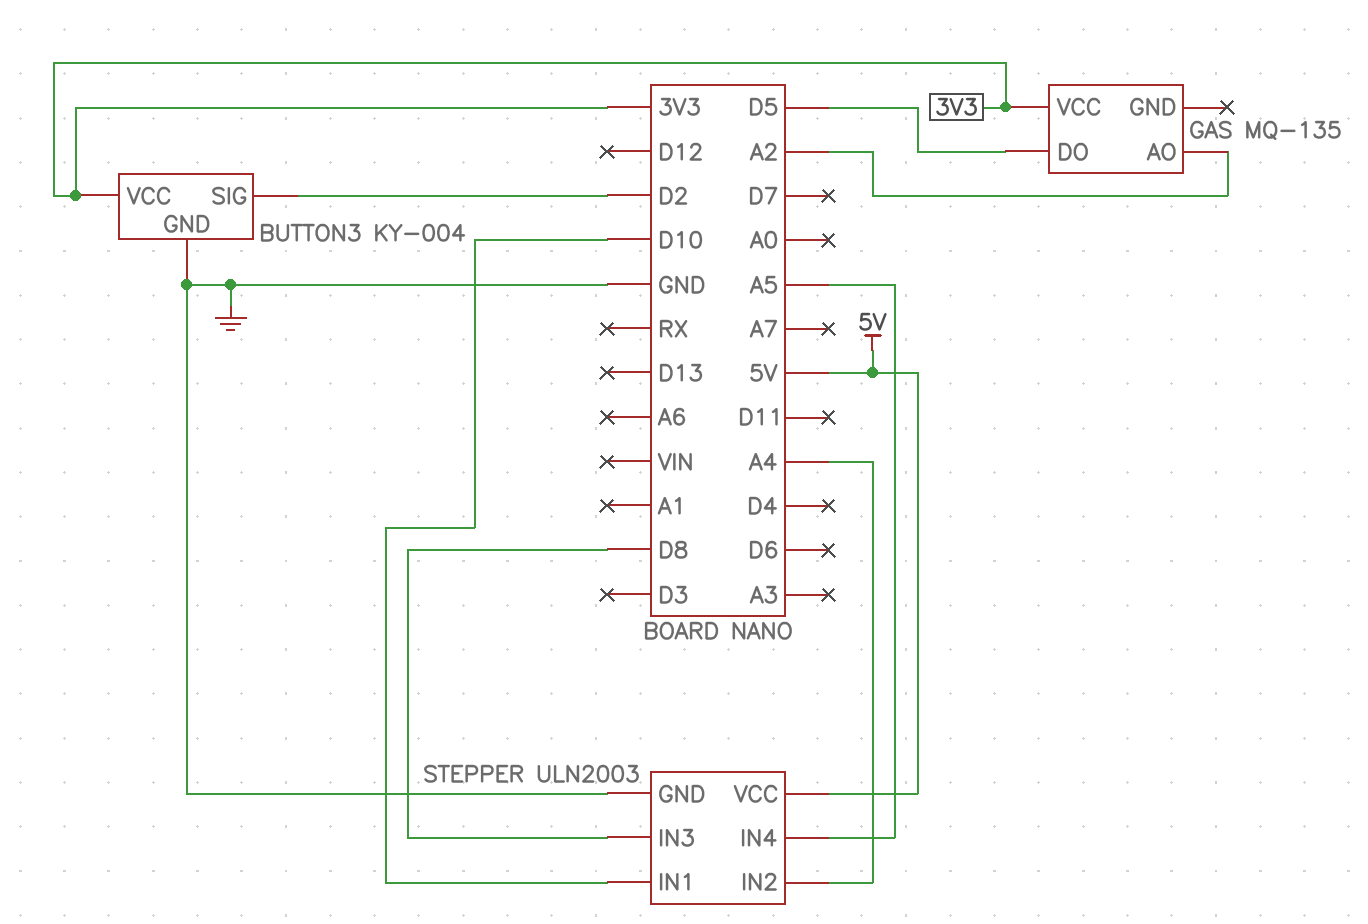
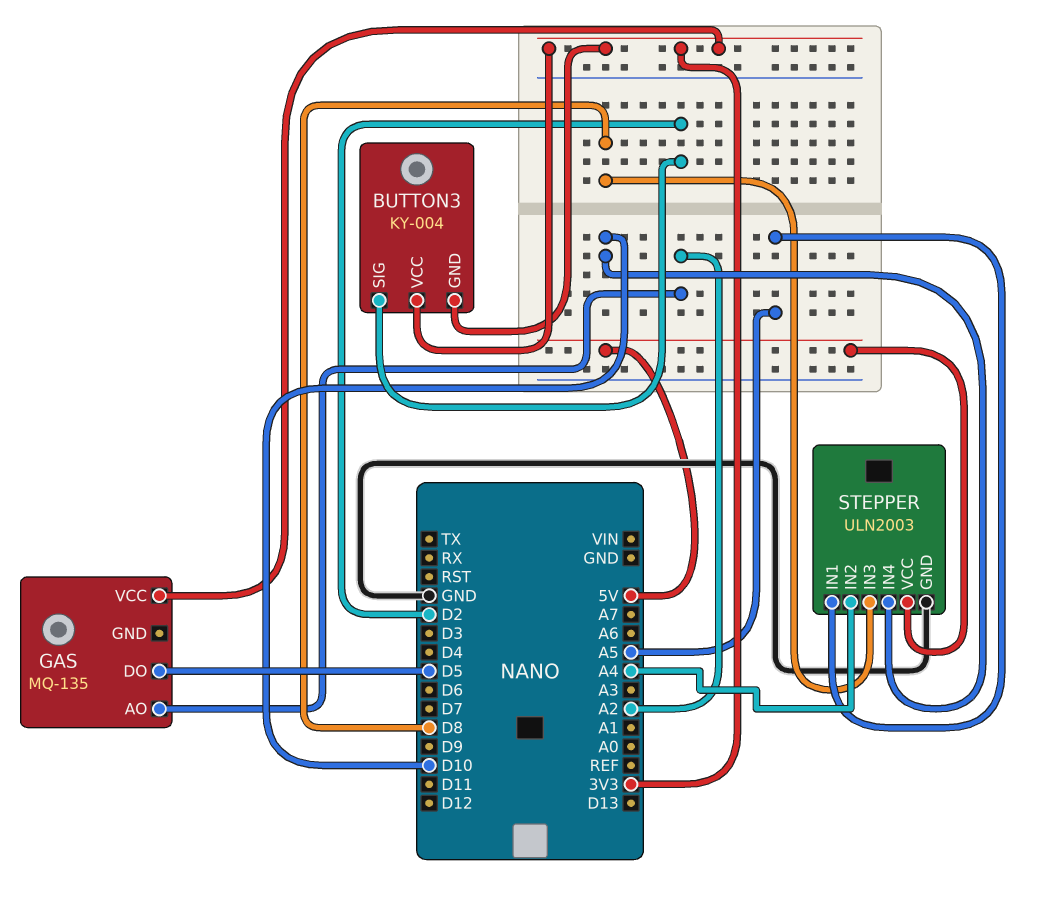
BUTTON3 pin GND: GND -> 3V3
STEPPER pin IN1: D10 -> A5
STEPPER pin IN4: A5 -> D10

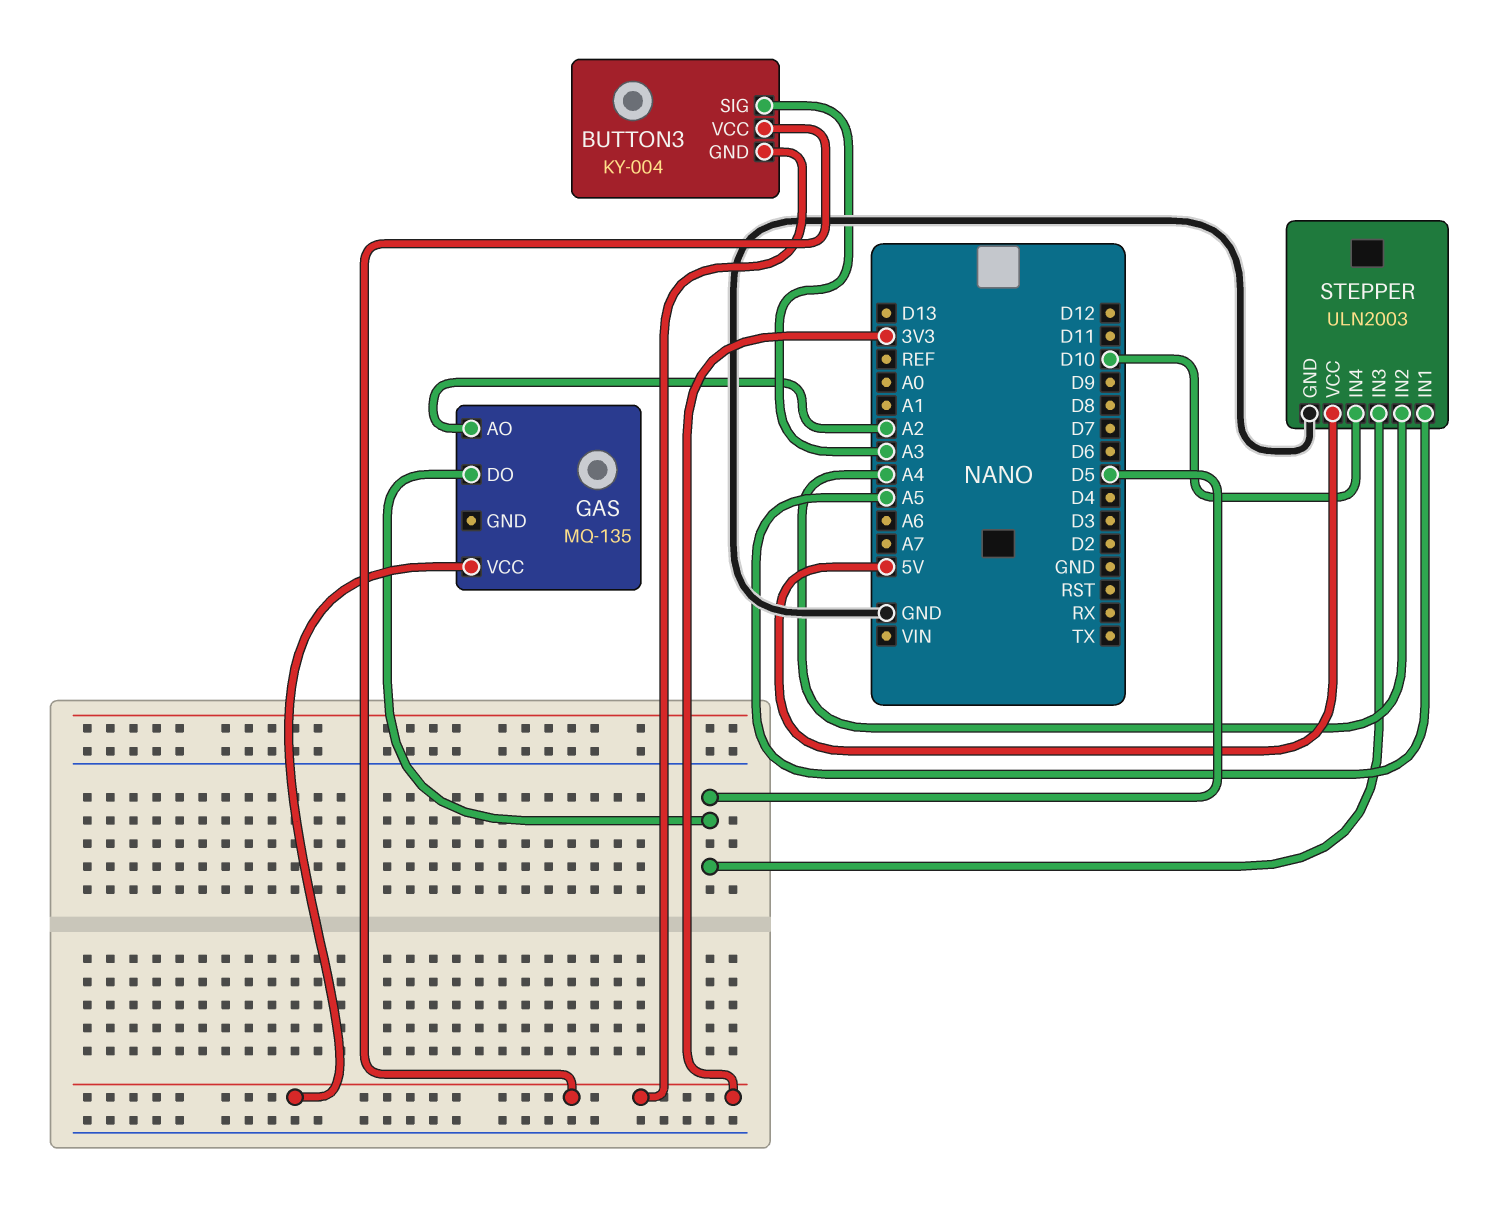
BUTTON3 pin SIG: D2 -> A3
STEPPER pin IN3: D8 -> D5

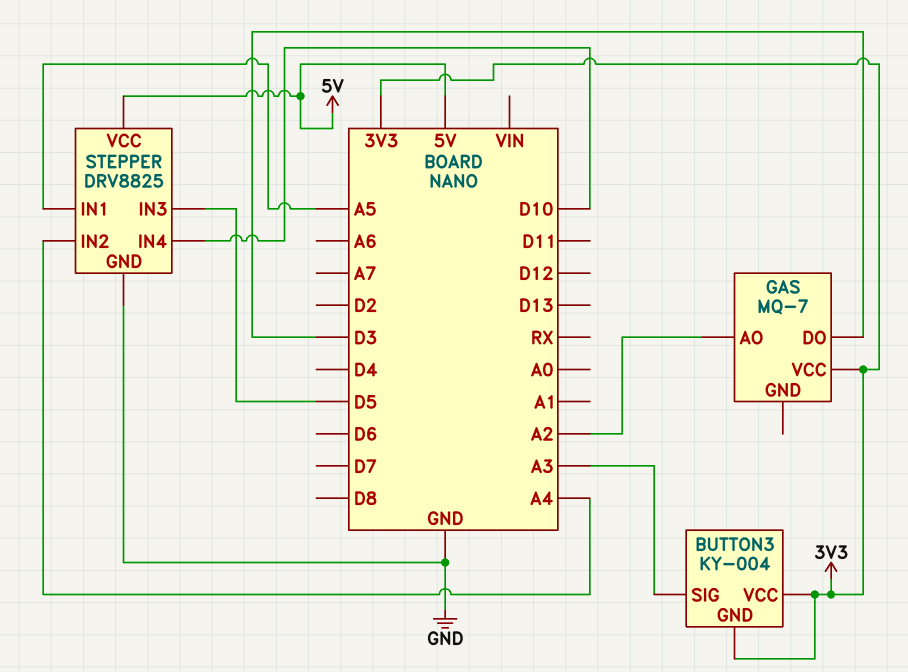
GAS: MQ-135 -> MQ-7
GAS pin DO: D5 -> D3
STEPPER: ULN2003 -> DRV8825

